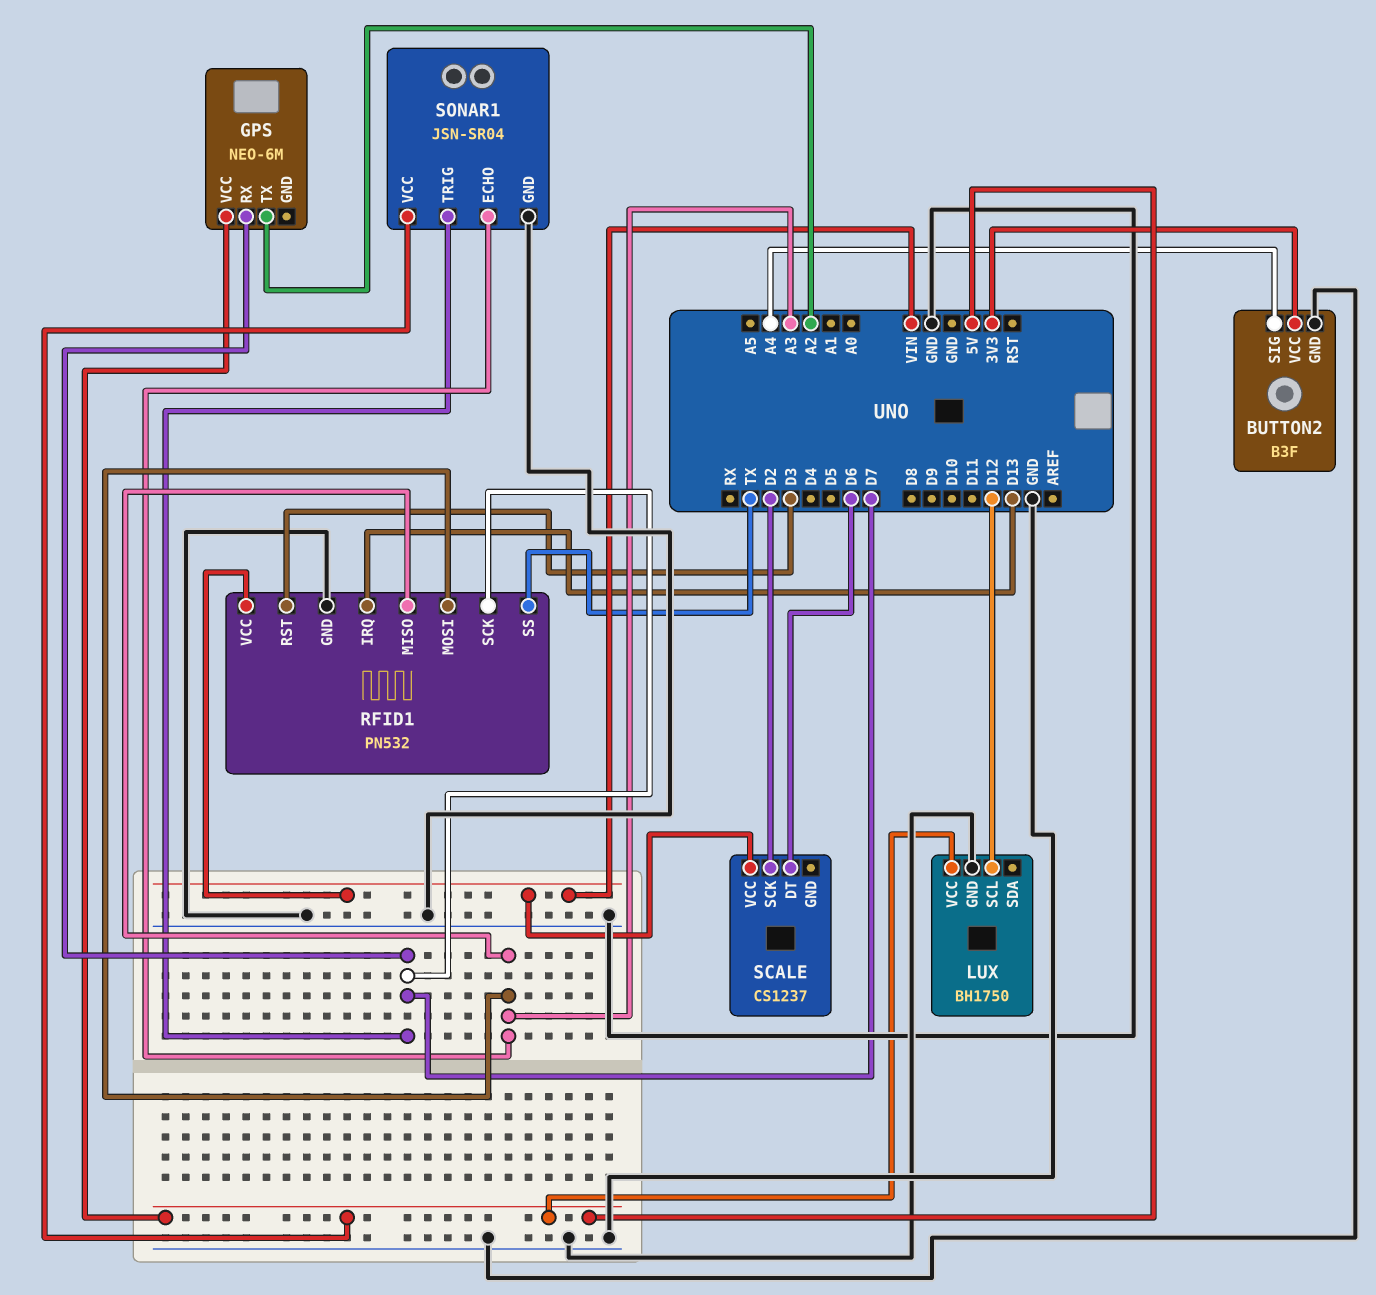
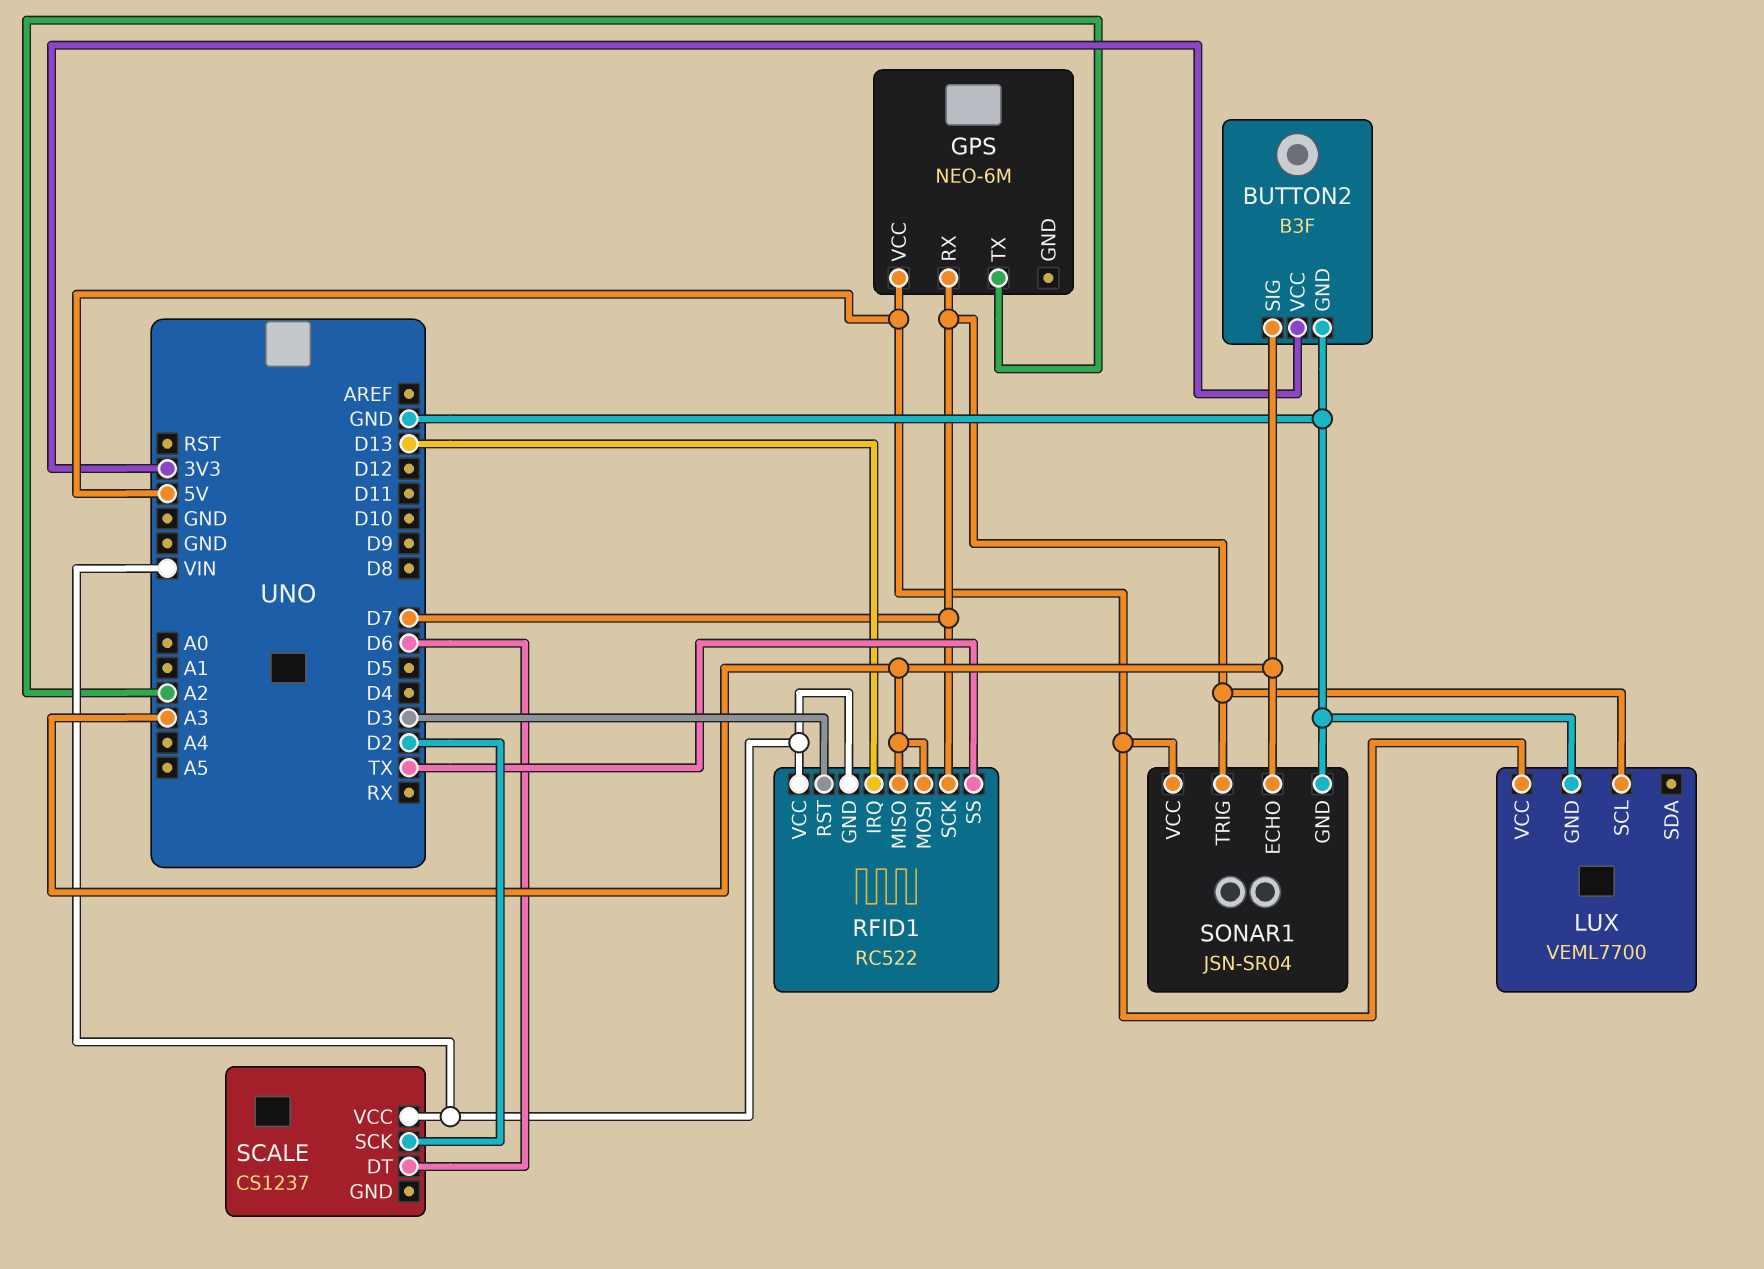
BUTTON2 pin SIG: A4 -> A3
LUX: BH1750 -> VEML7700
LUX pin SCL: D12 -> D7
RFID1: PN532 -> RC522
RFID1 pin GND: GND -> VIN

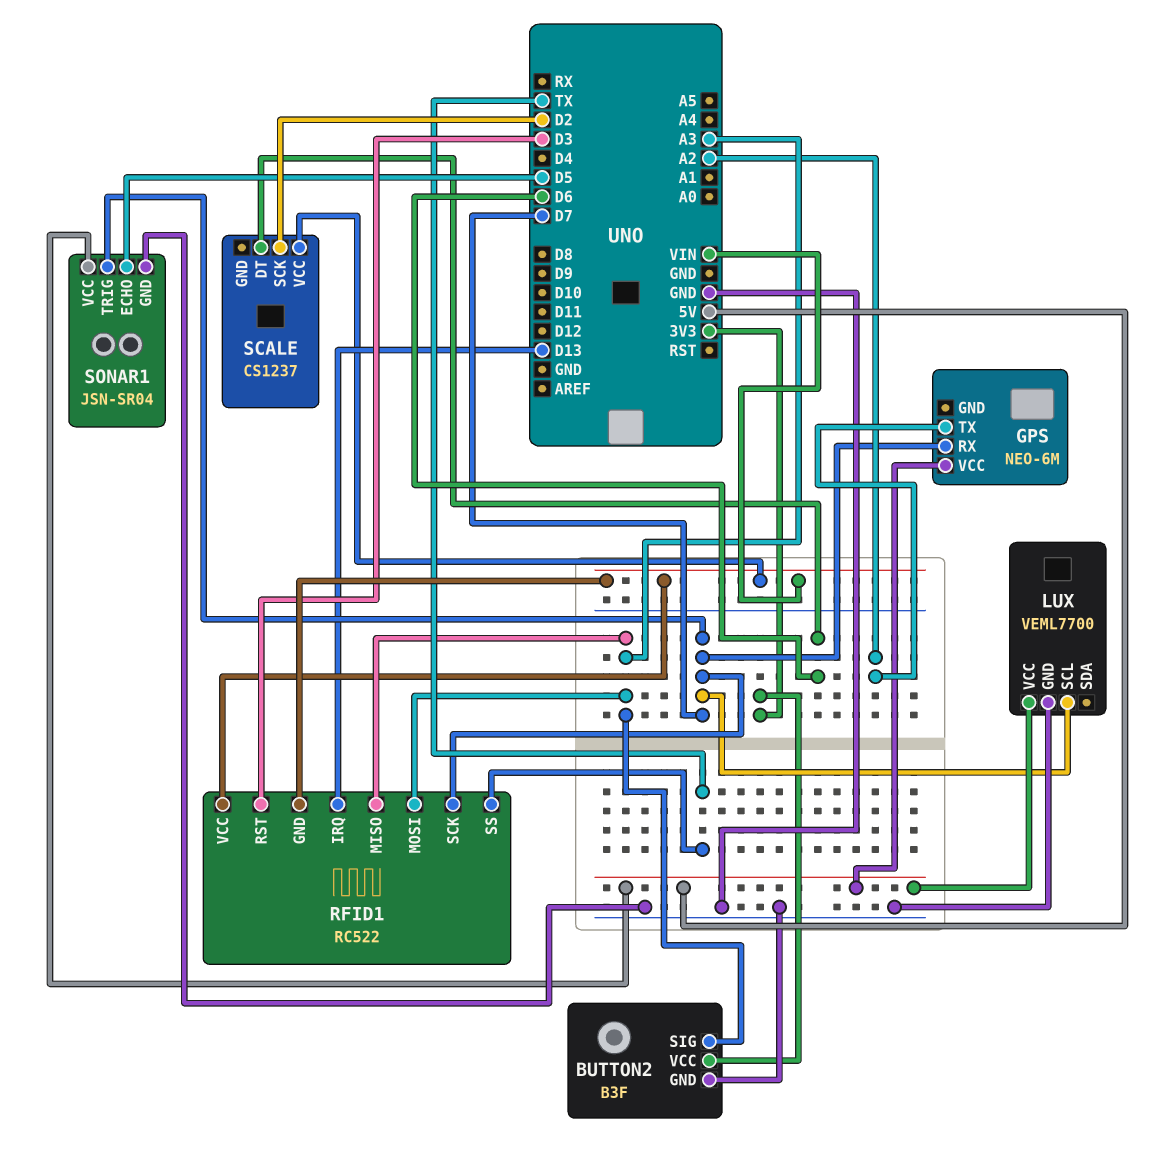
SONAR1 pin ECHO: A3 -> D5

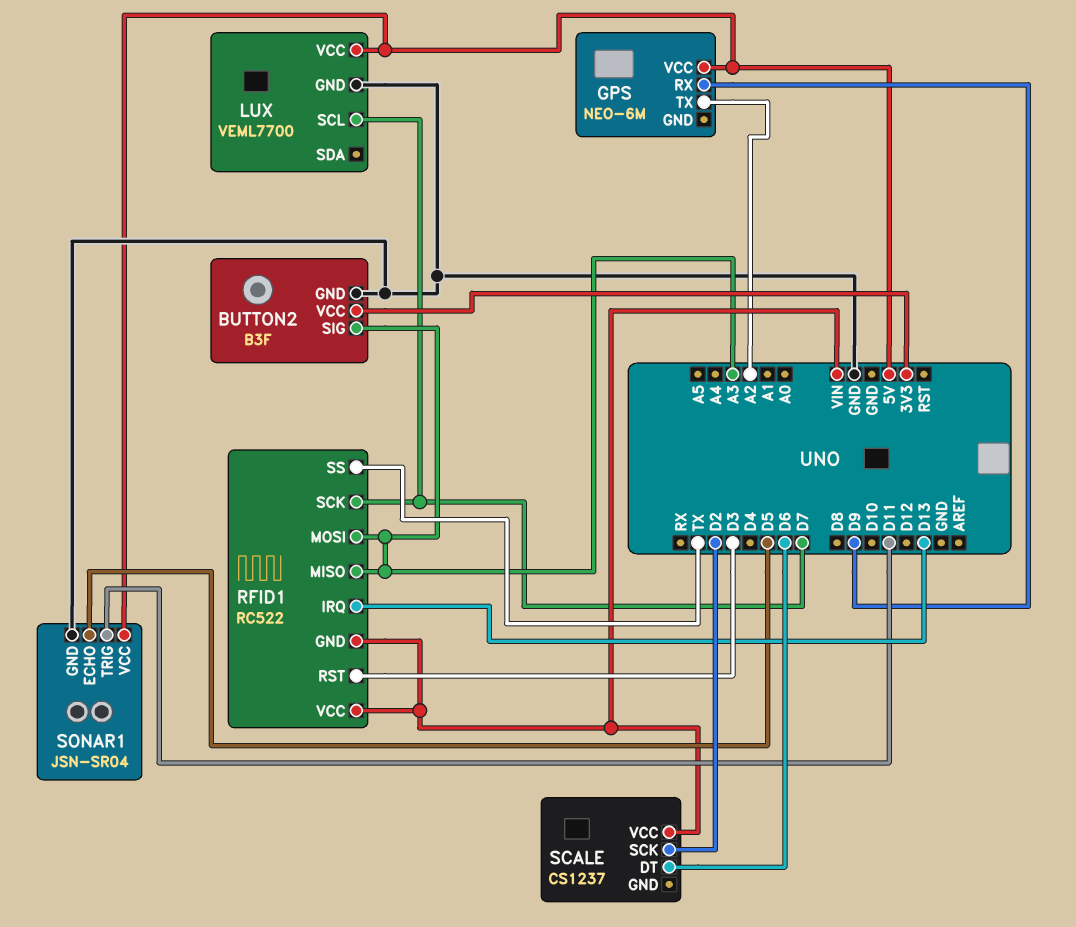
GPS pin RX: D7 -> D9
SONAR1 pin TRIG: D7 -> D11

